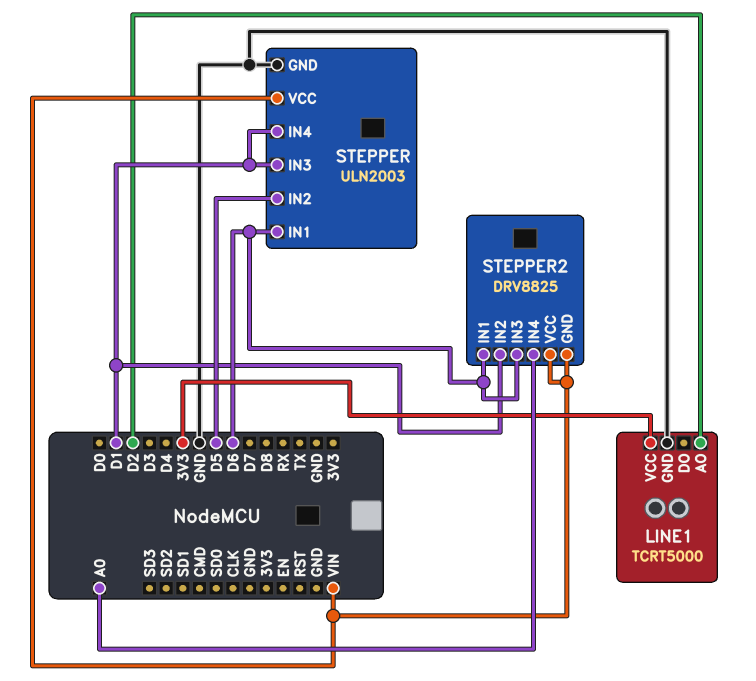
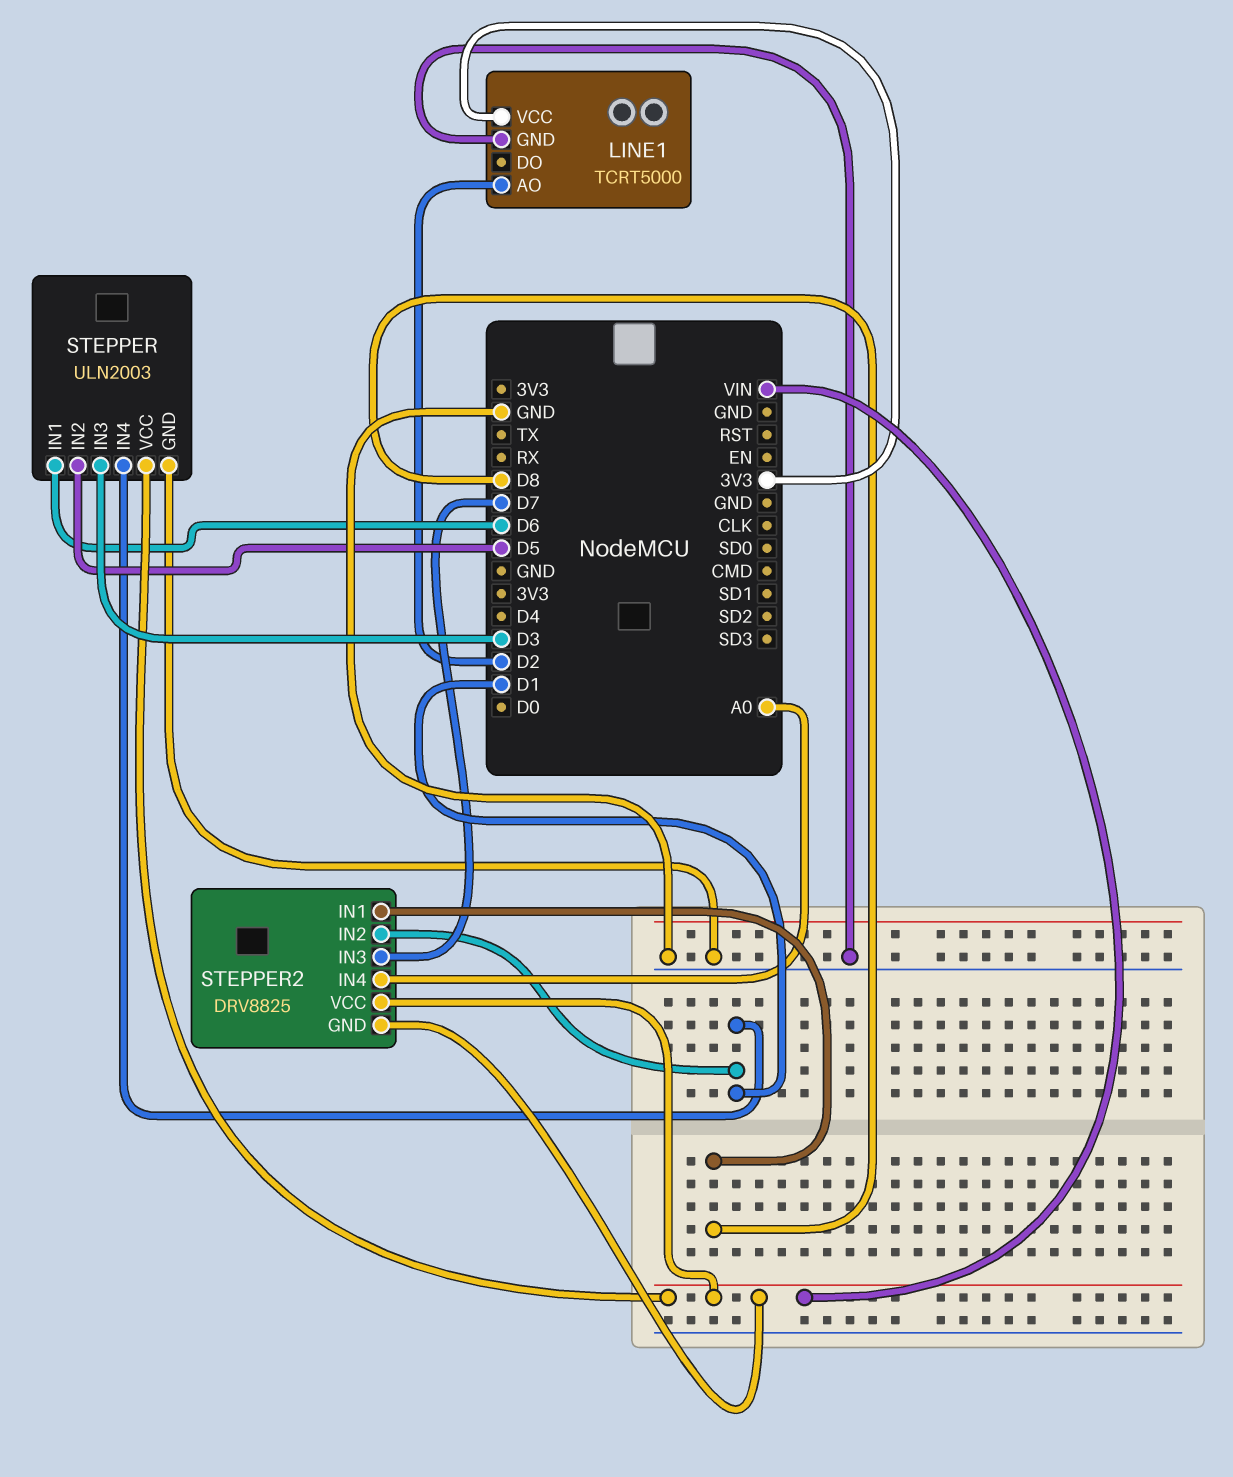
STEPPER pin IN3: D1 -> D3
STEPPER2 pin IN1: D6 -> D8
STEPPER2 pin IN3: D6 -> D7

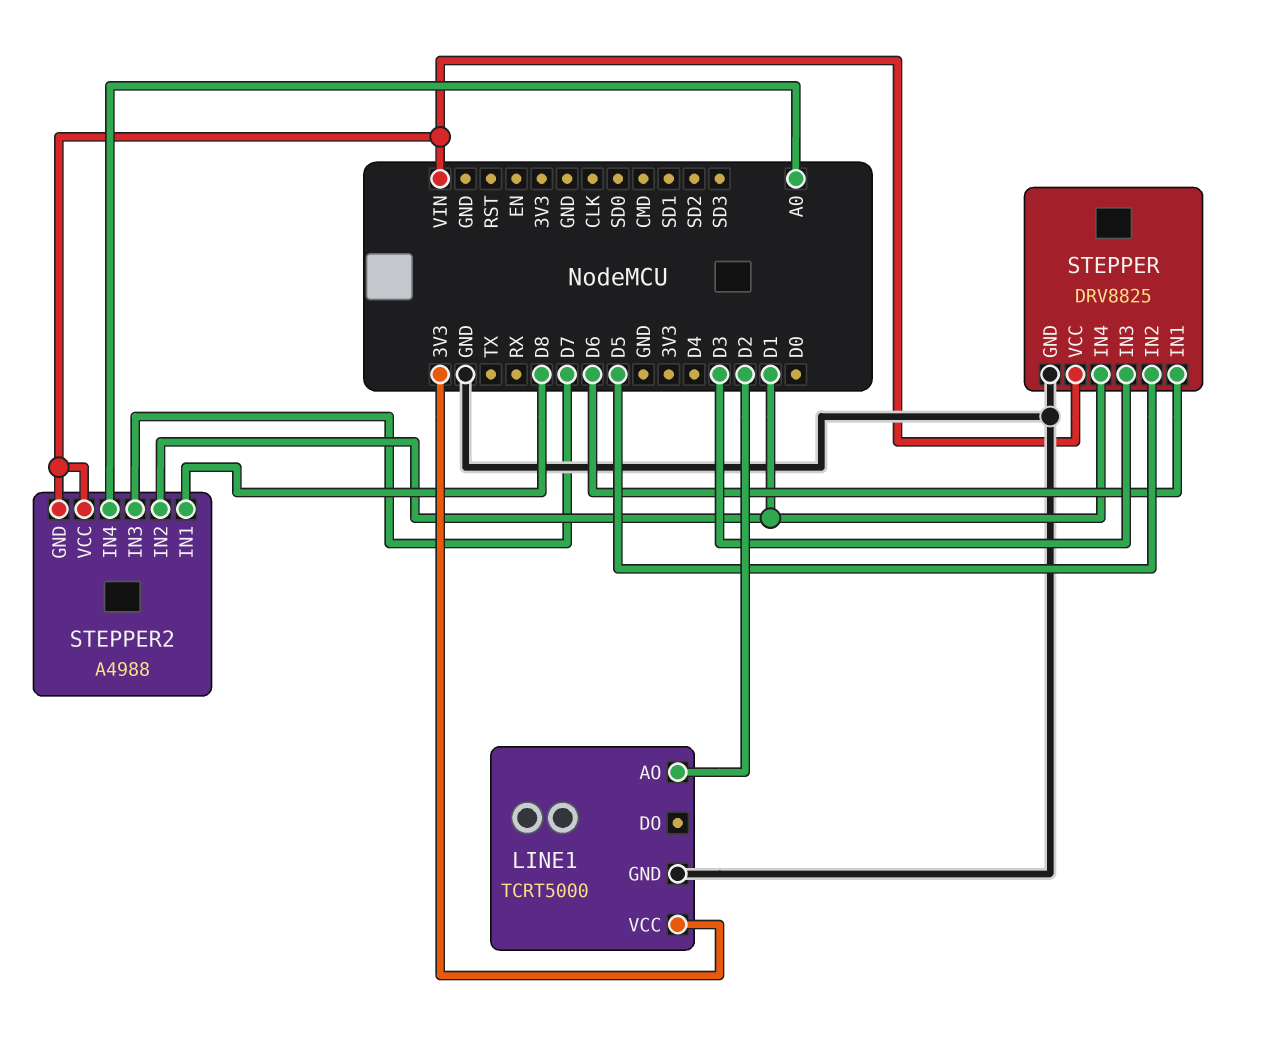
STEPPER: ULN2003 -> DRV8825
STEPPER2: DRV8825 -> A4988

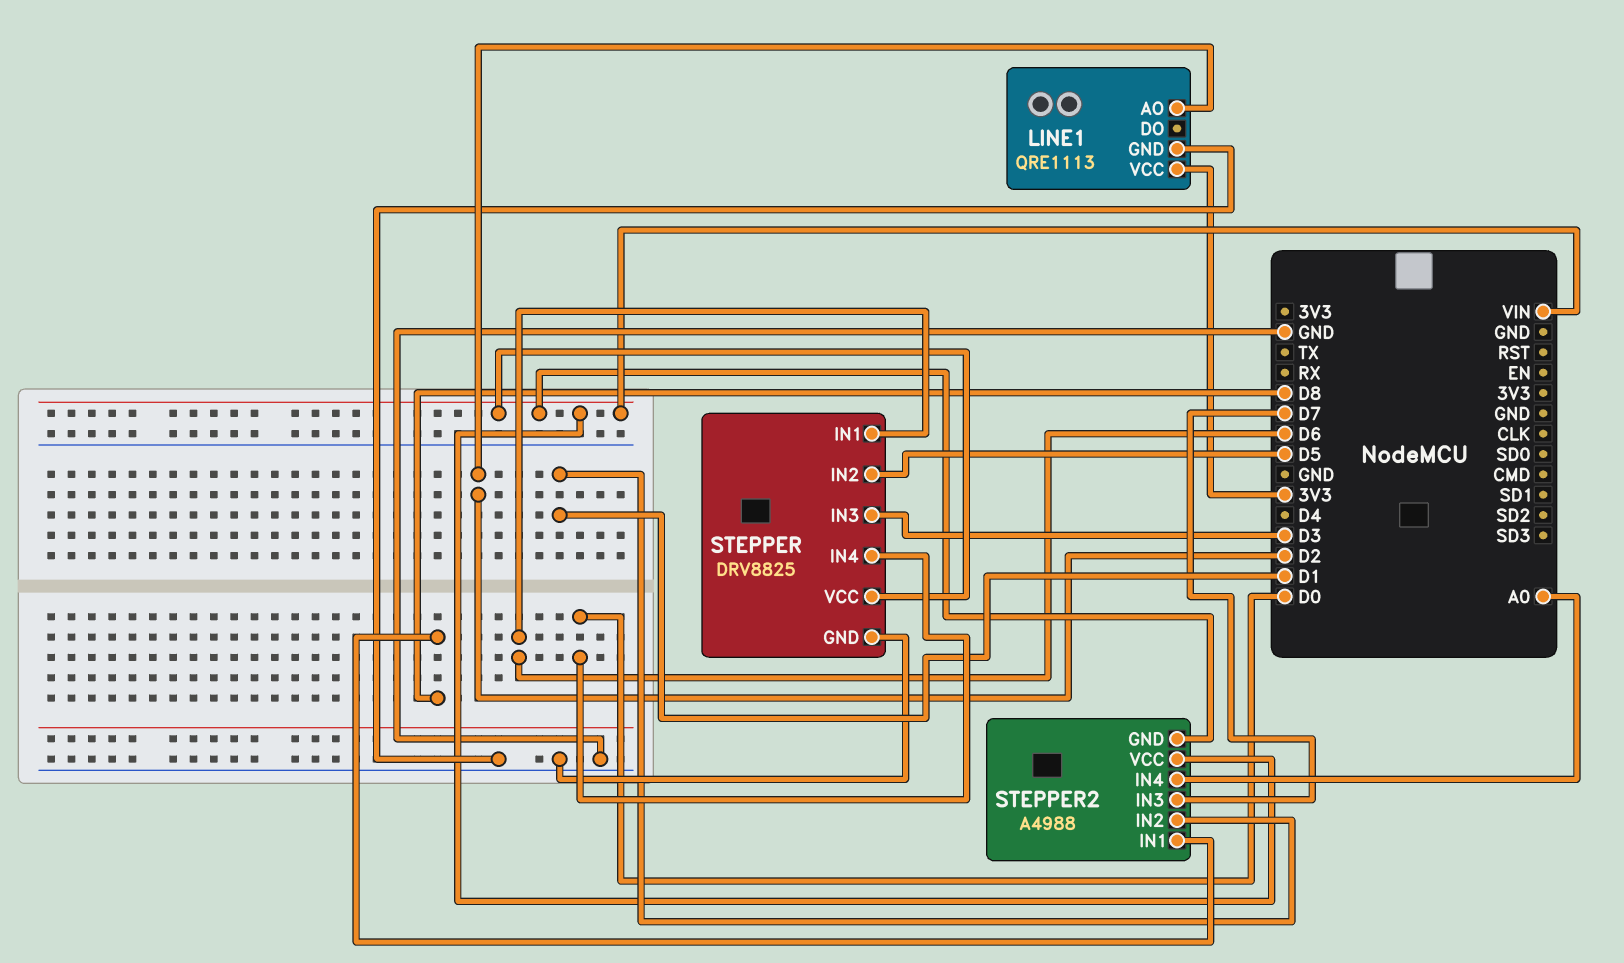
LINE1: TCRT5000 -> QRE1113
STEPPER pin IN4: D1 -> D0

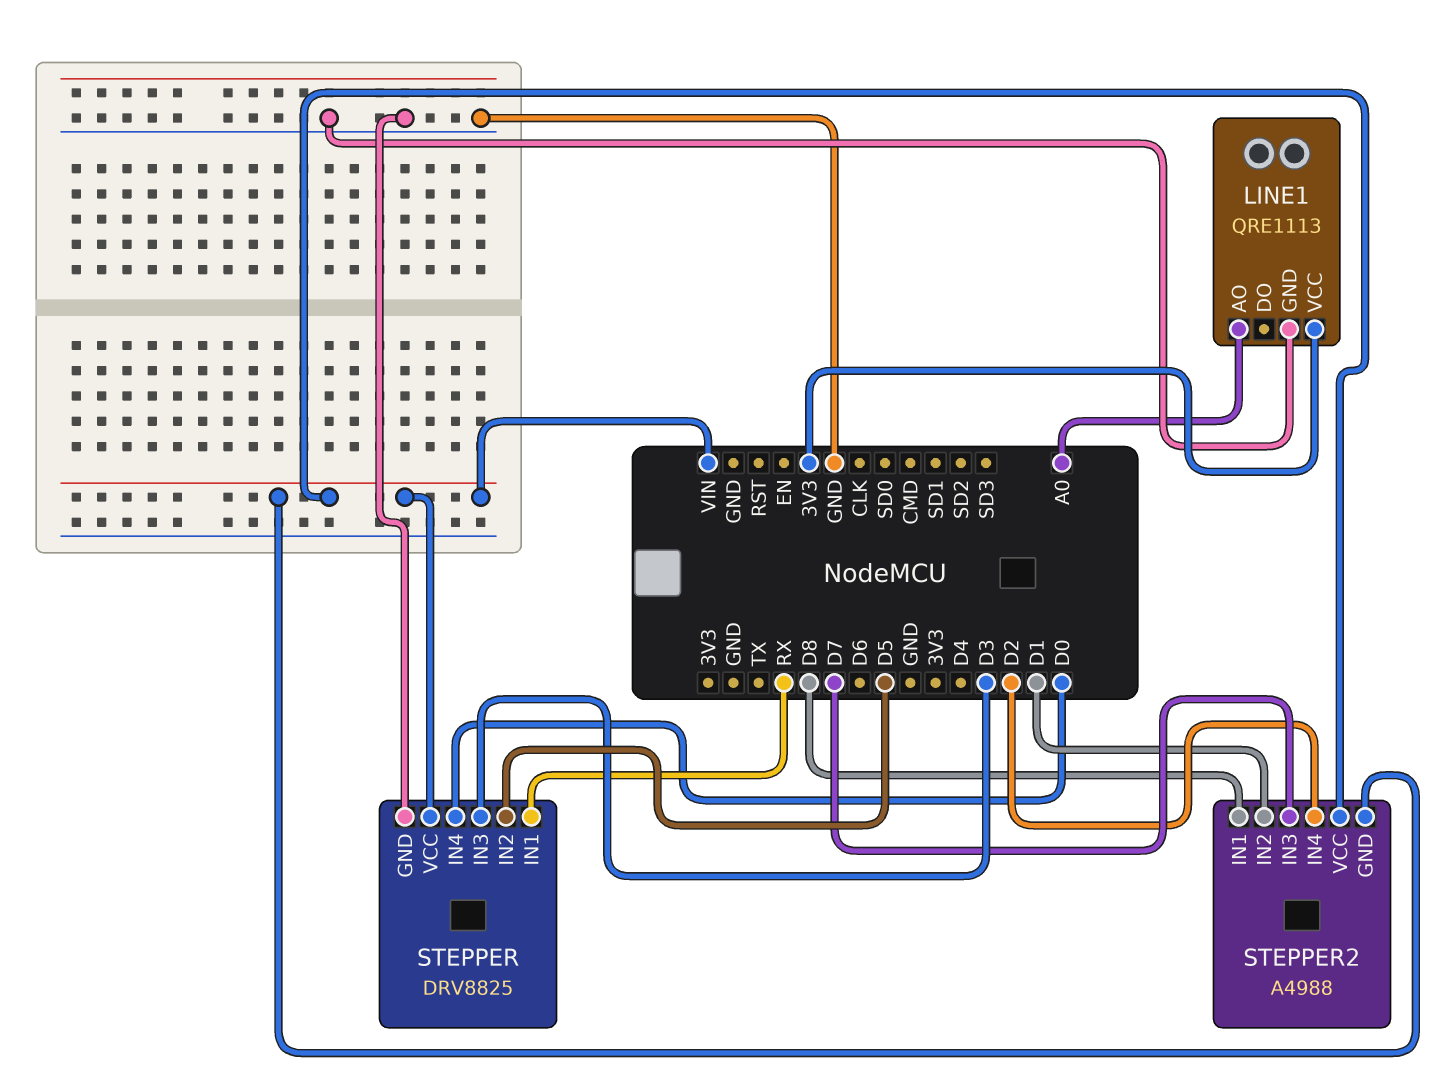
LINE1 pin AO: D2 -> A0
STEPPER pin IN1: D6 -> RX
STEPPER2 pin IN4: A0 -> D2

